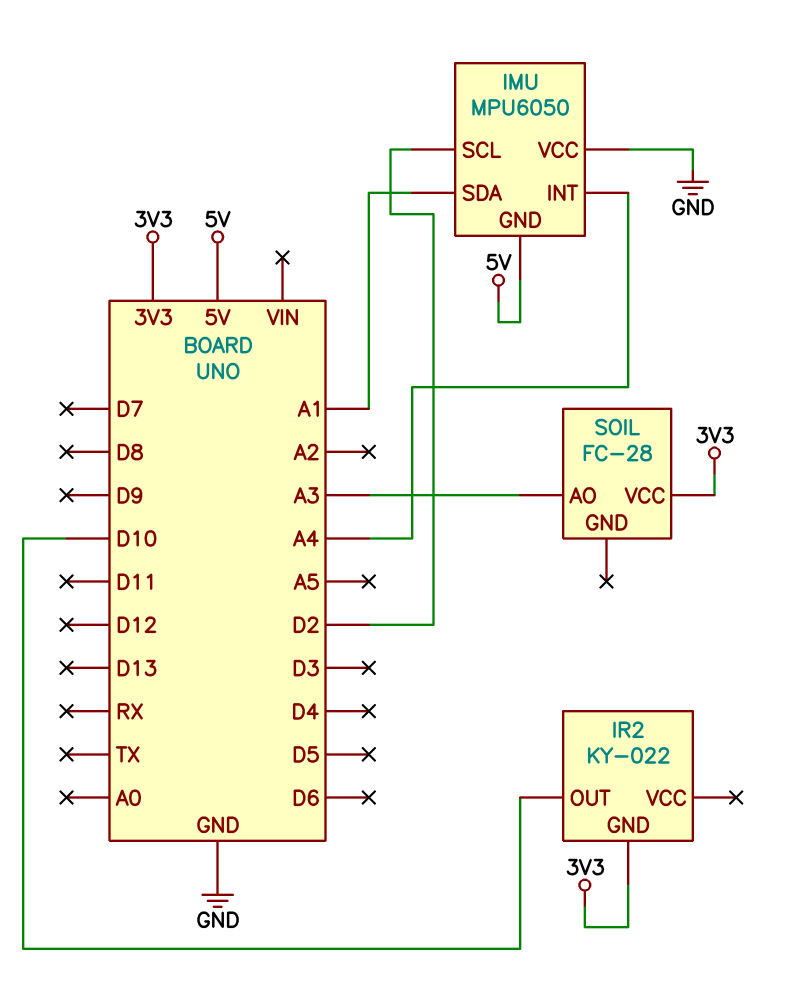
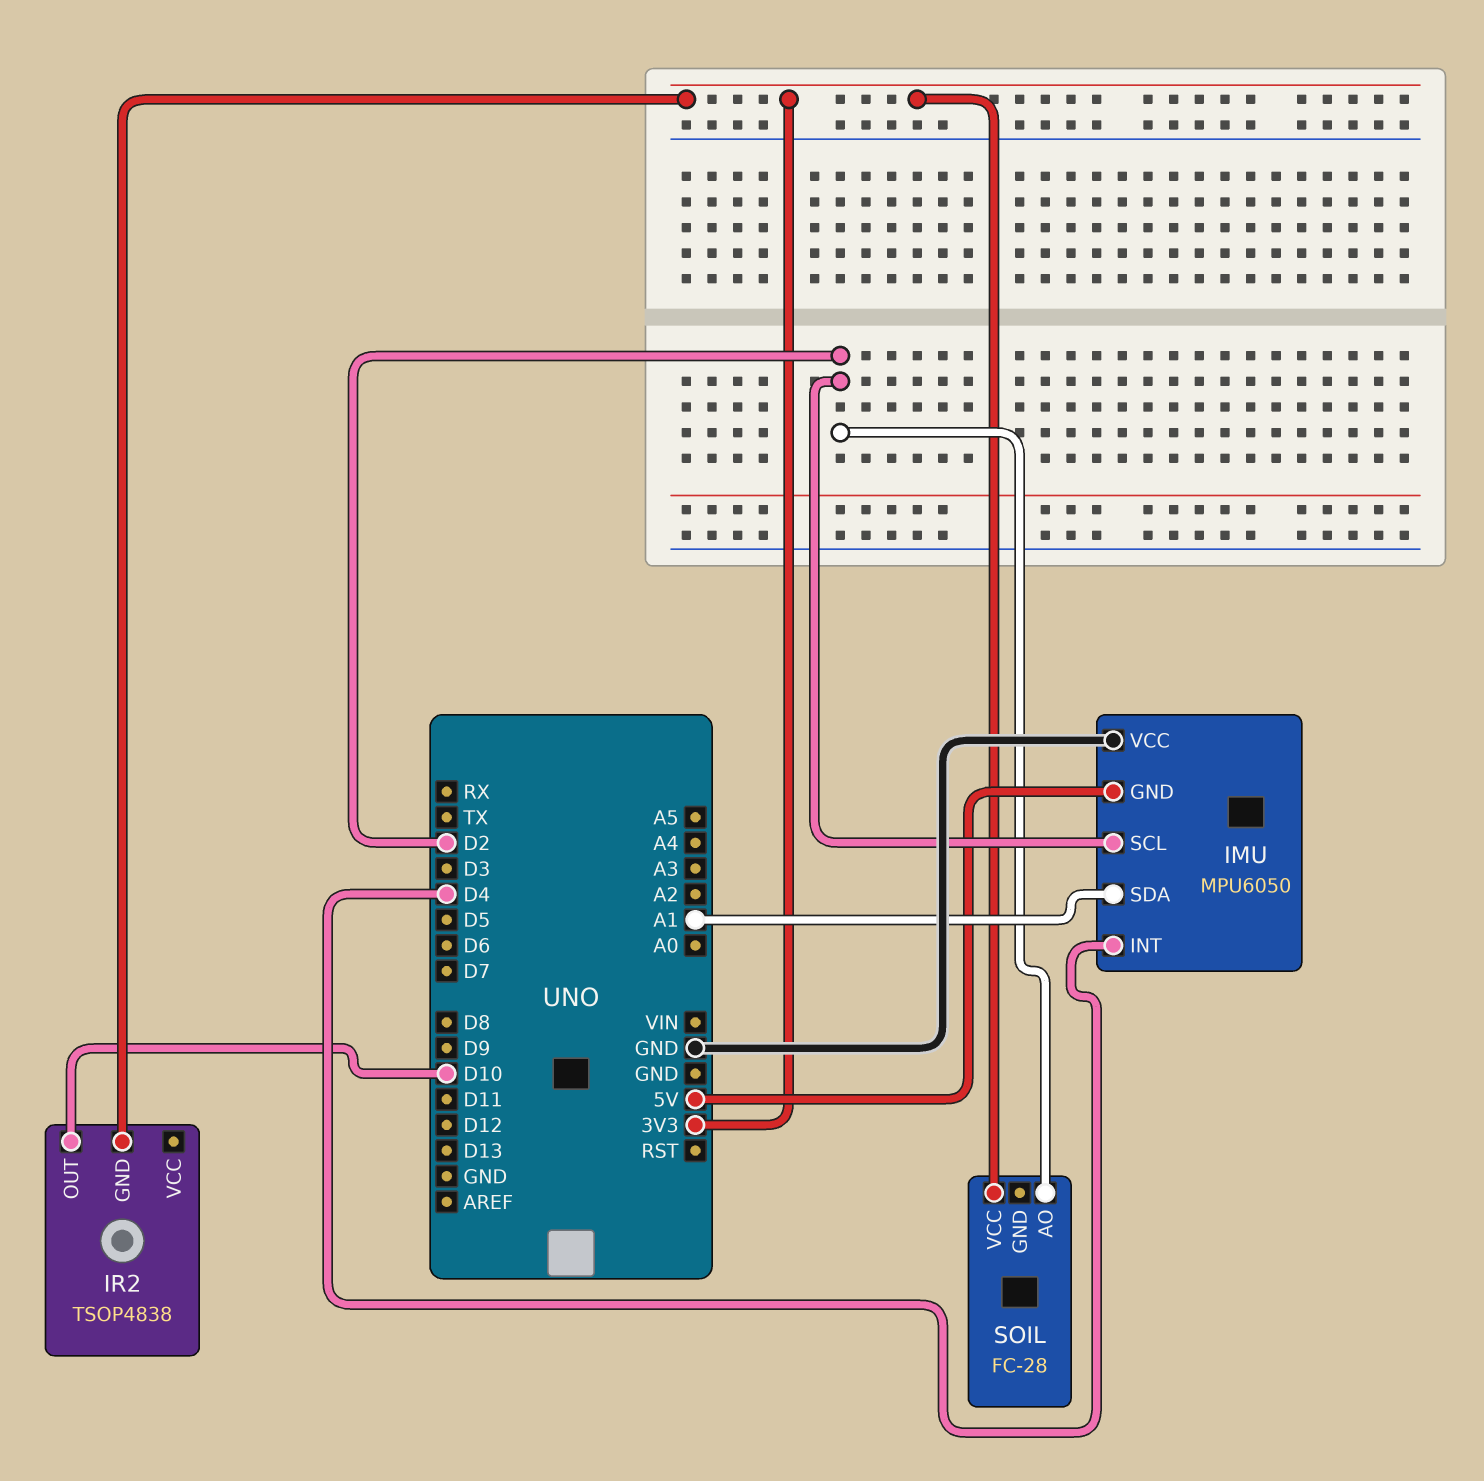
IMU pin INT: A4 -> D4
IR2: KY-022 -> TSOP4838
SOIL pin AO: A3 -> D2

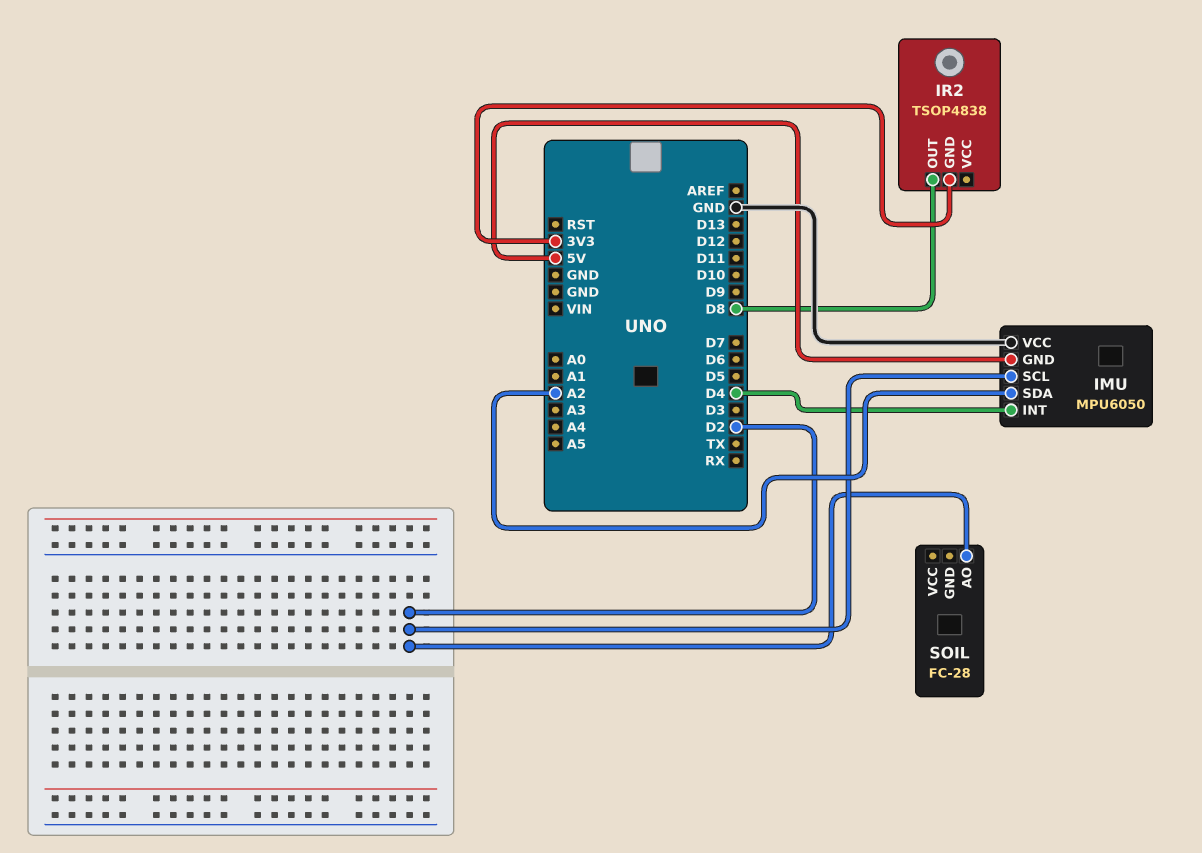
IMU pin SDA: A1 -> A2
IR2 pin OUT: D10 -> D8
SOIL pin VCC: 3V3 -> none

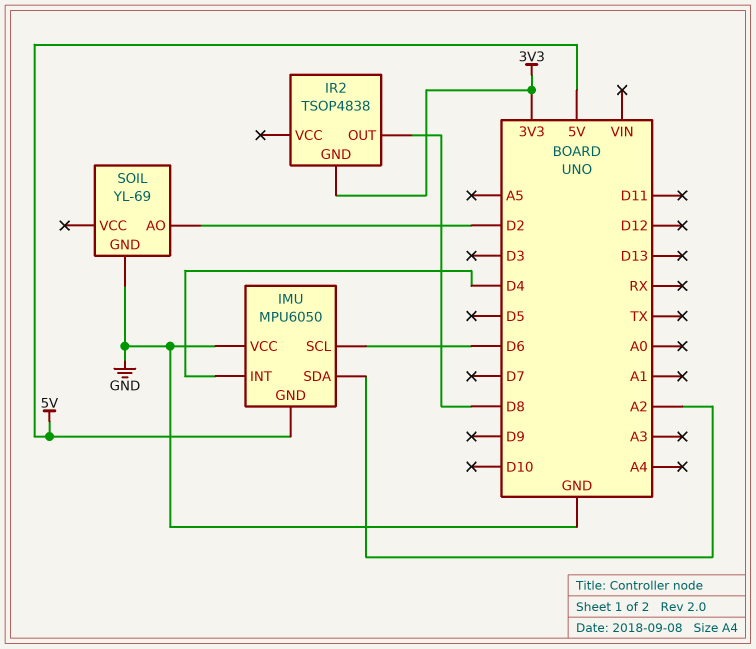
IMU pin SCL: D2 -> D6
SOIL: FC-28 -> YL-69
SOIL pin GND: none -> GND

